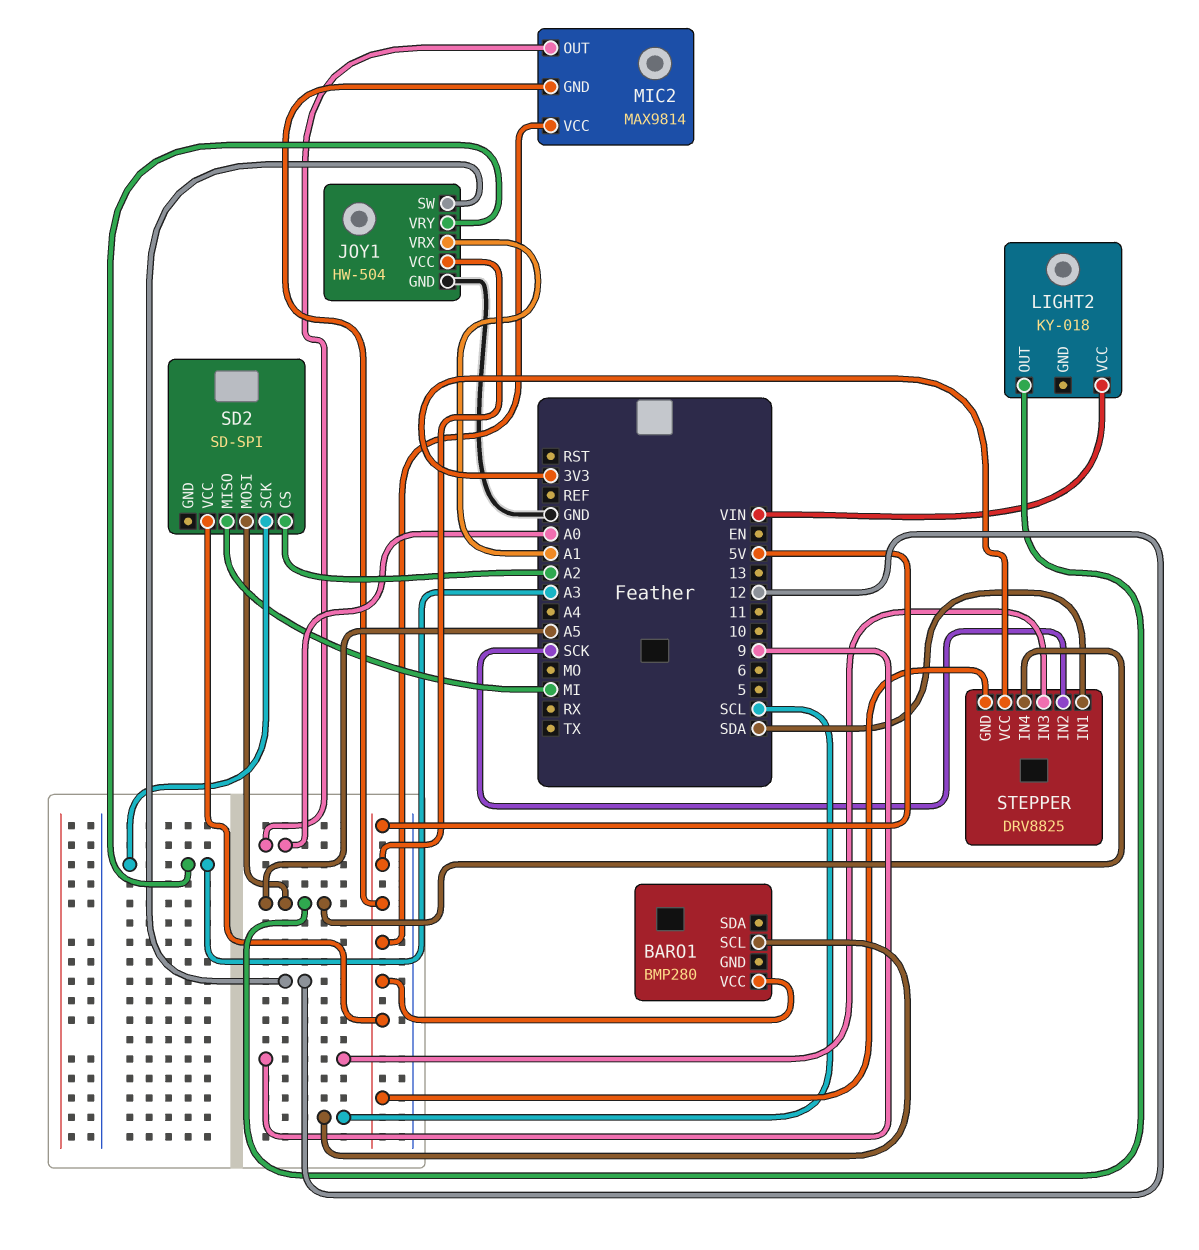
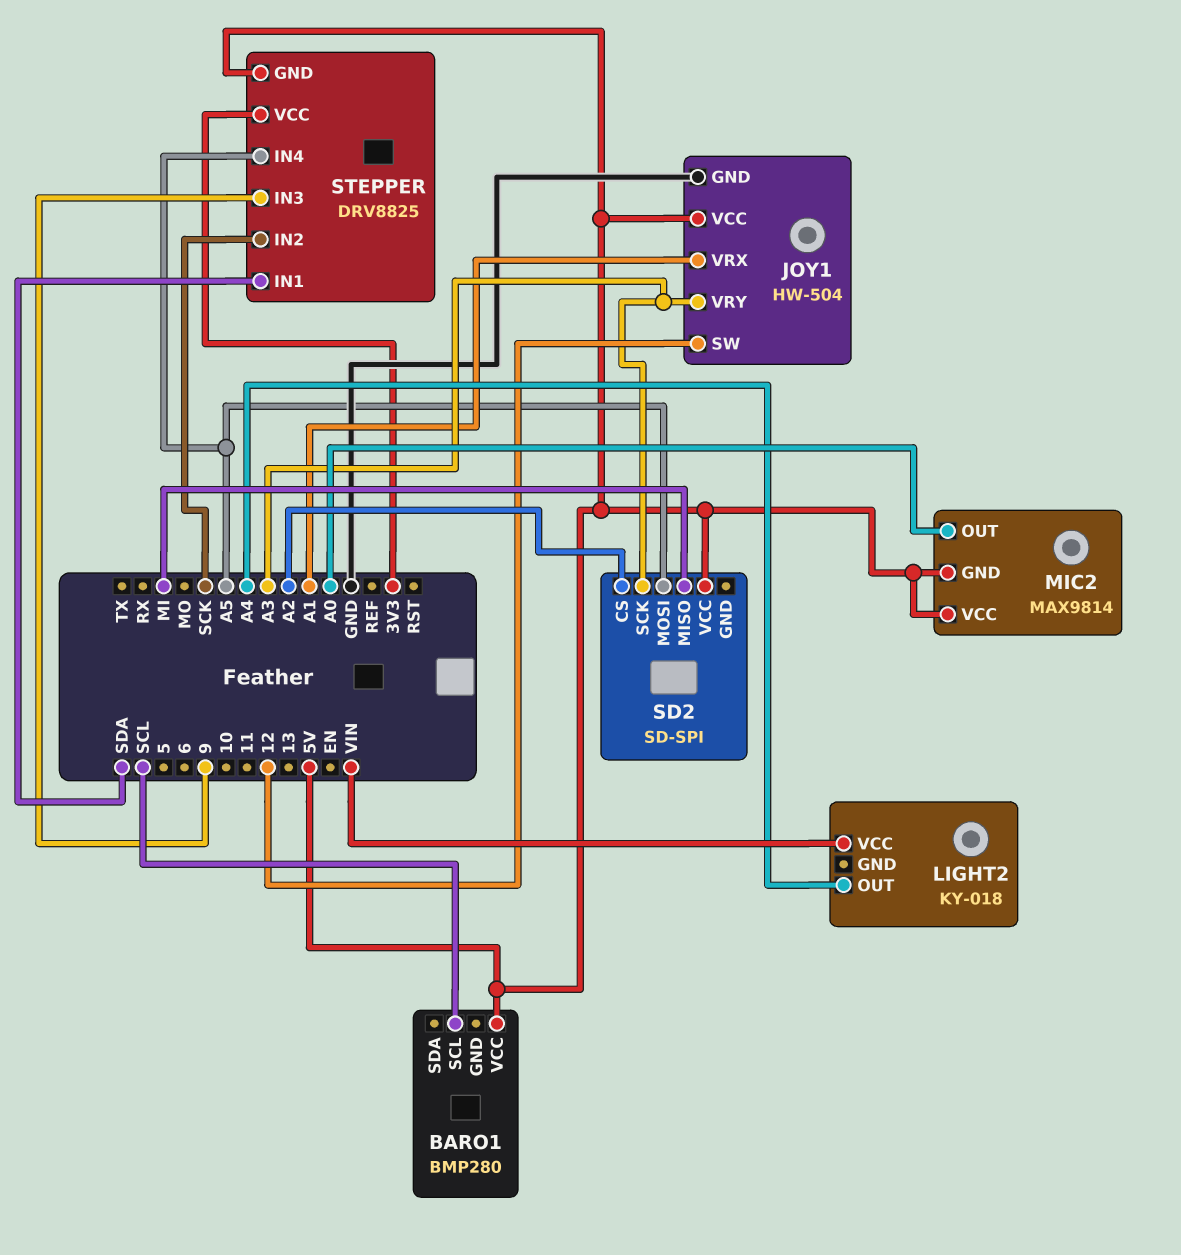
LIGHT2 pin OUT: A5 -> A4

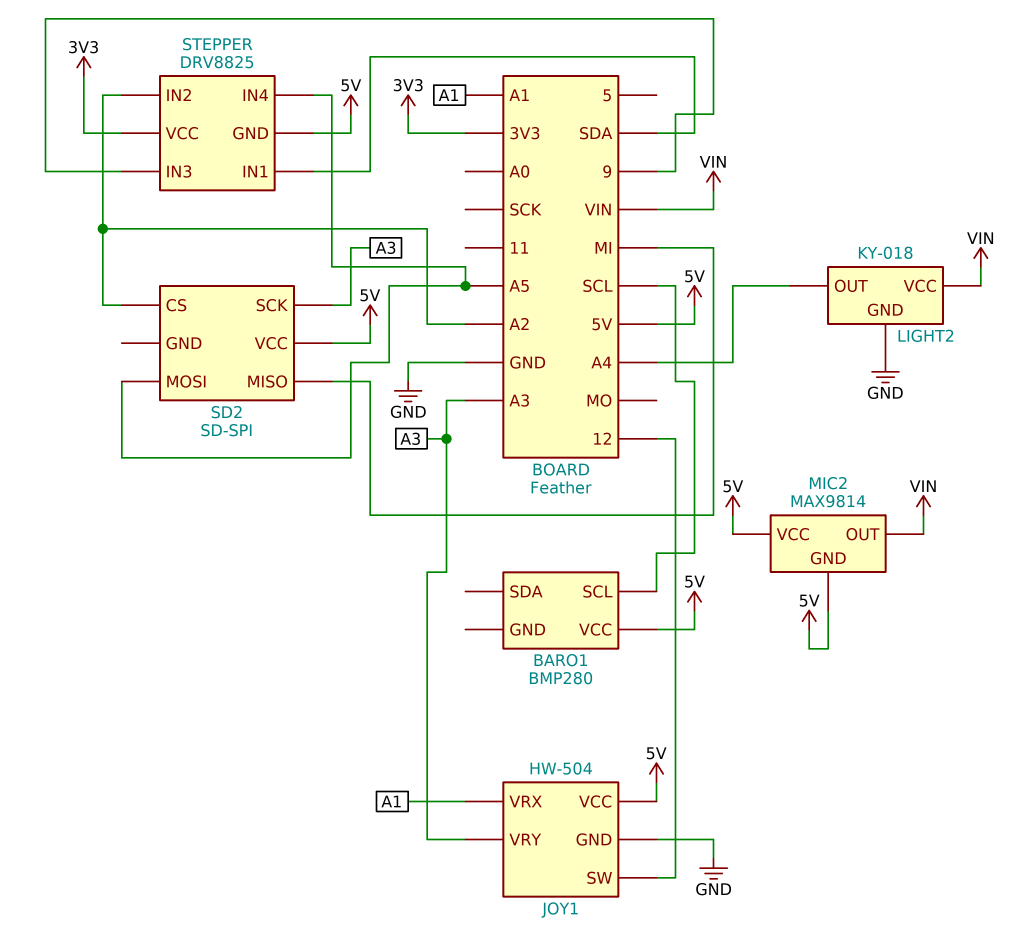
LIGHT2 pin GND: none -> GND
MIC2 pin OUT: A0 -> VIN
STEPPER pin IN2: SCK -> A2

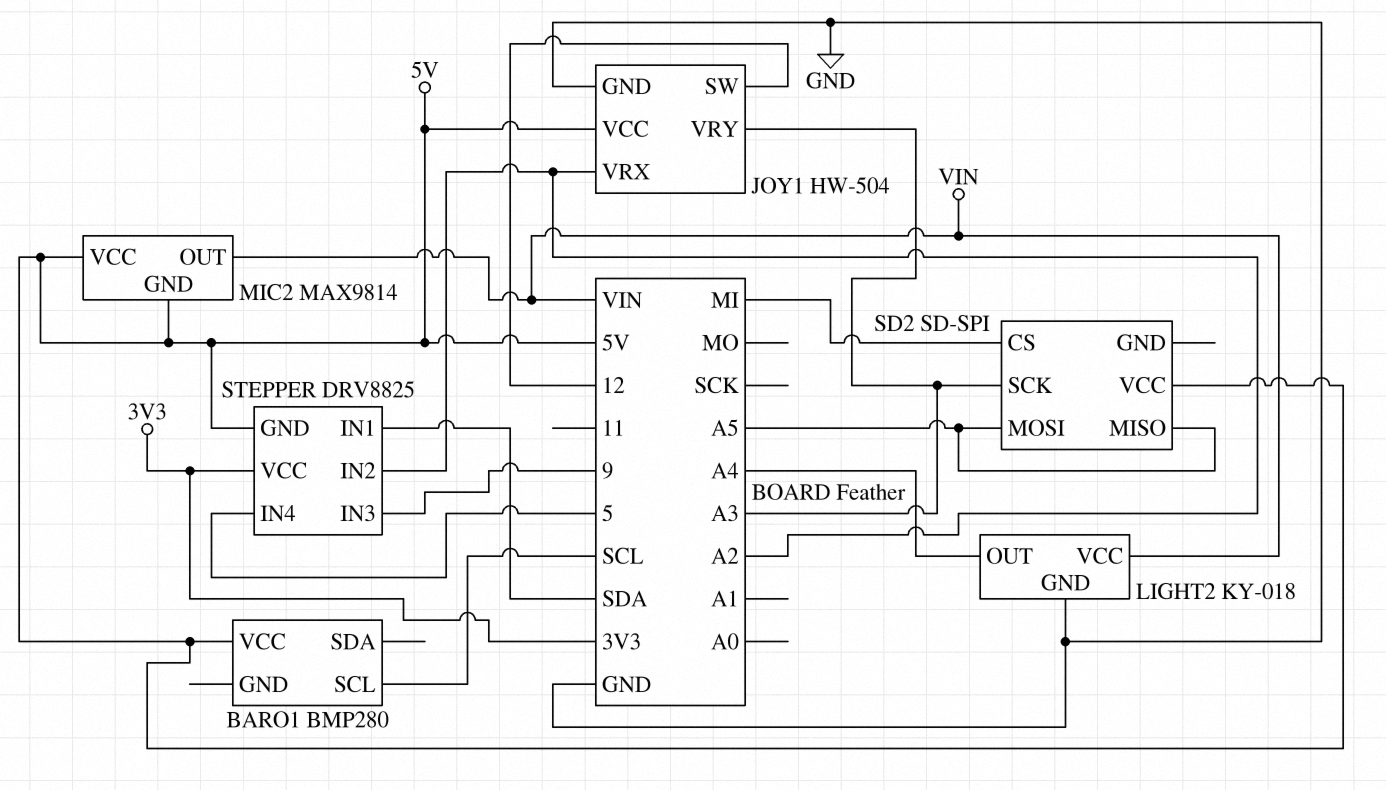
JOY1 pin VRX: A1 -> A2
SD2 pin CS: A2 -> MI
SD2 pin MISO: MI -> A5
STEPPER pin IN4: A5 -> 5

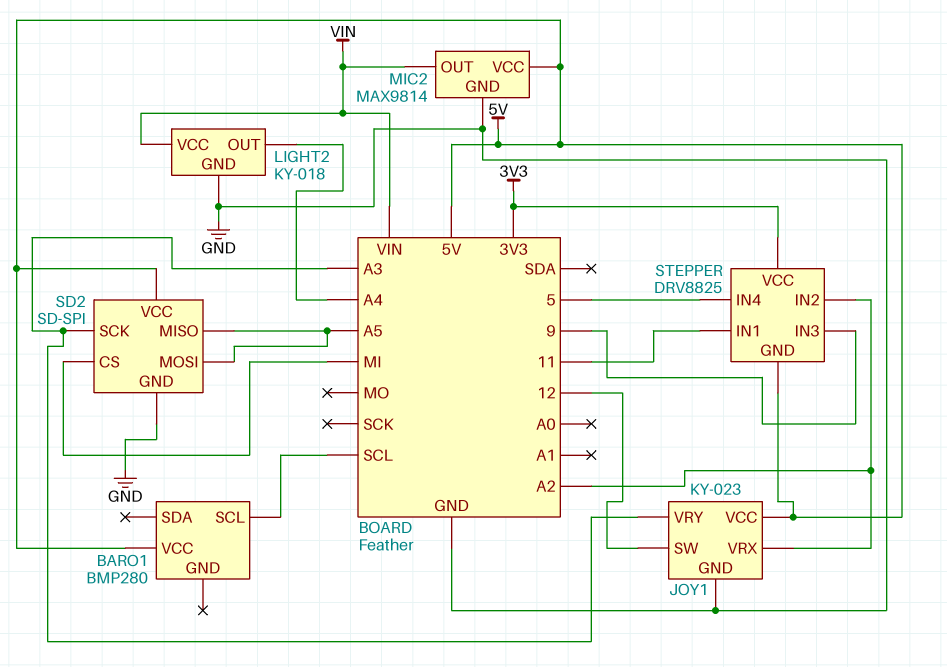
JOY1: HW-504 -> KY-023
MIC2 pin GND: 5V -> GND
SD2 pin GND: none -> GND
STEPPER pin IN1: SDA -> 11

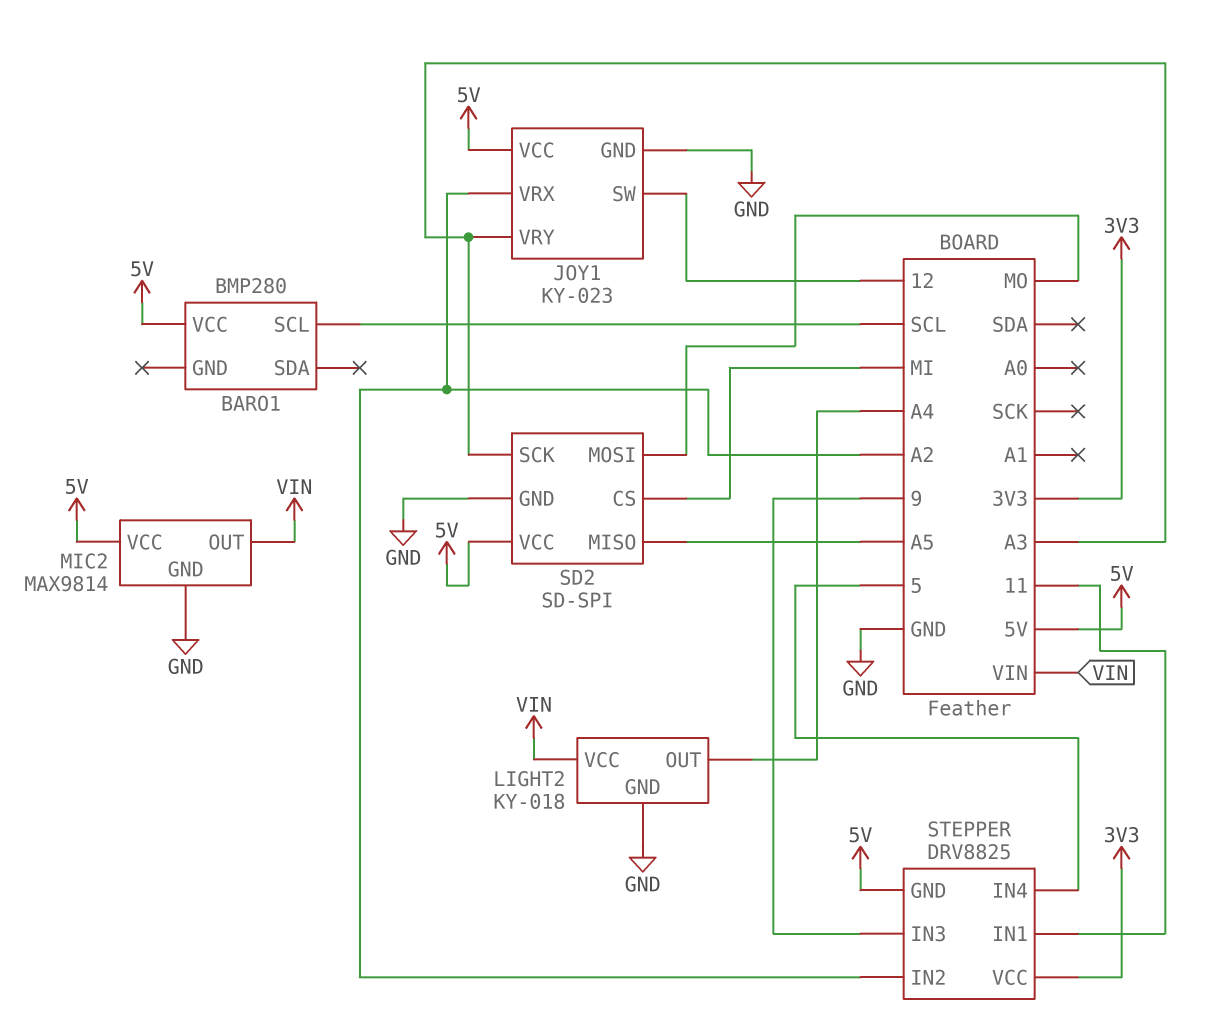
SD2 pin MOSI: A5 -> MO

